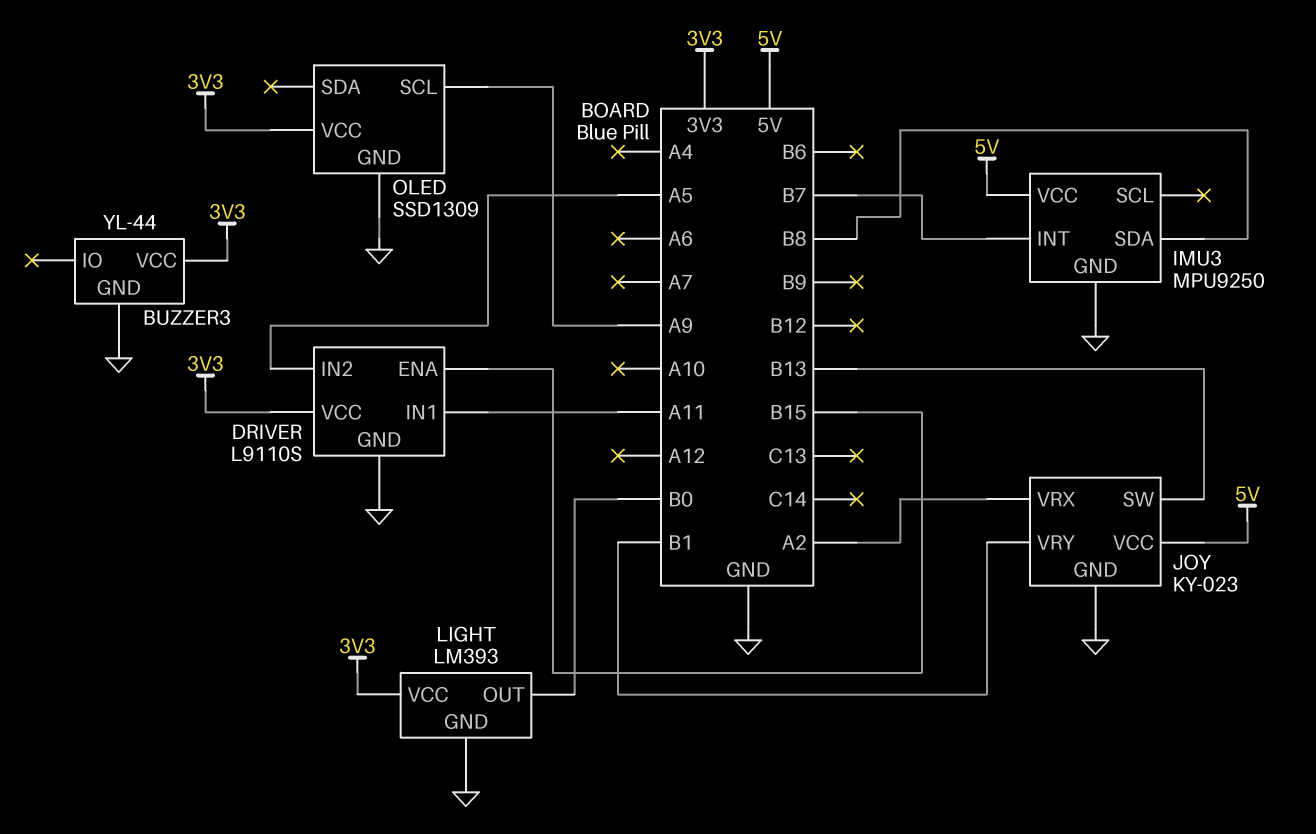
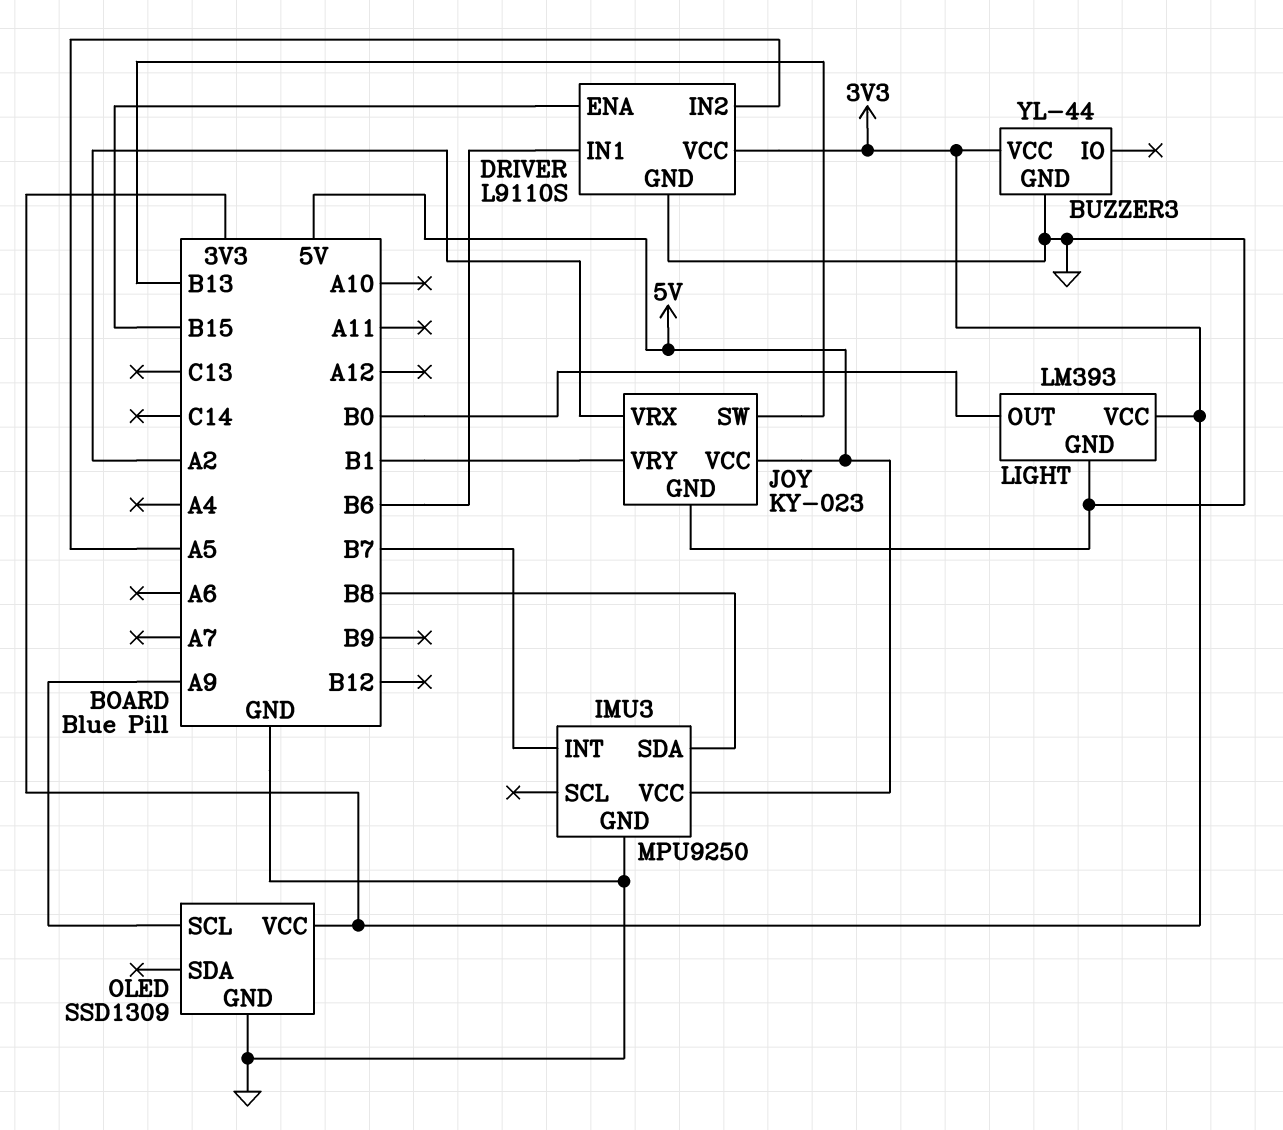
DRIVER pin IN1: A11 -> B6

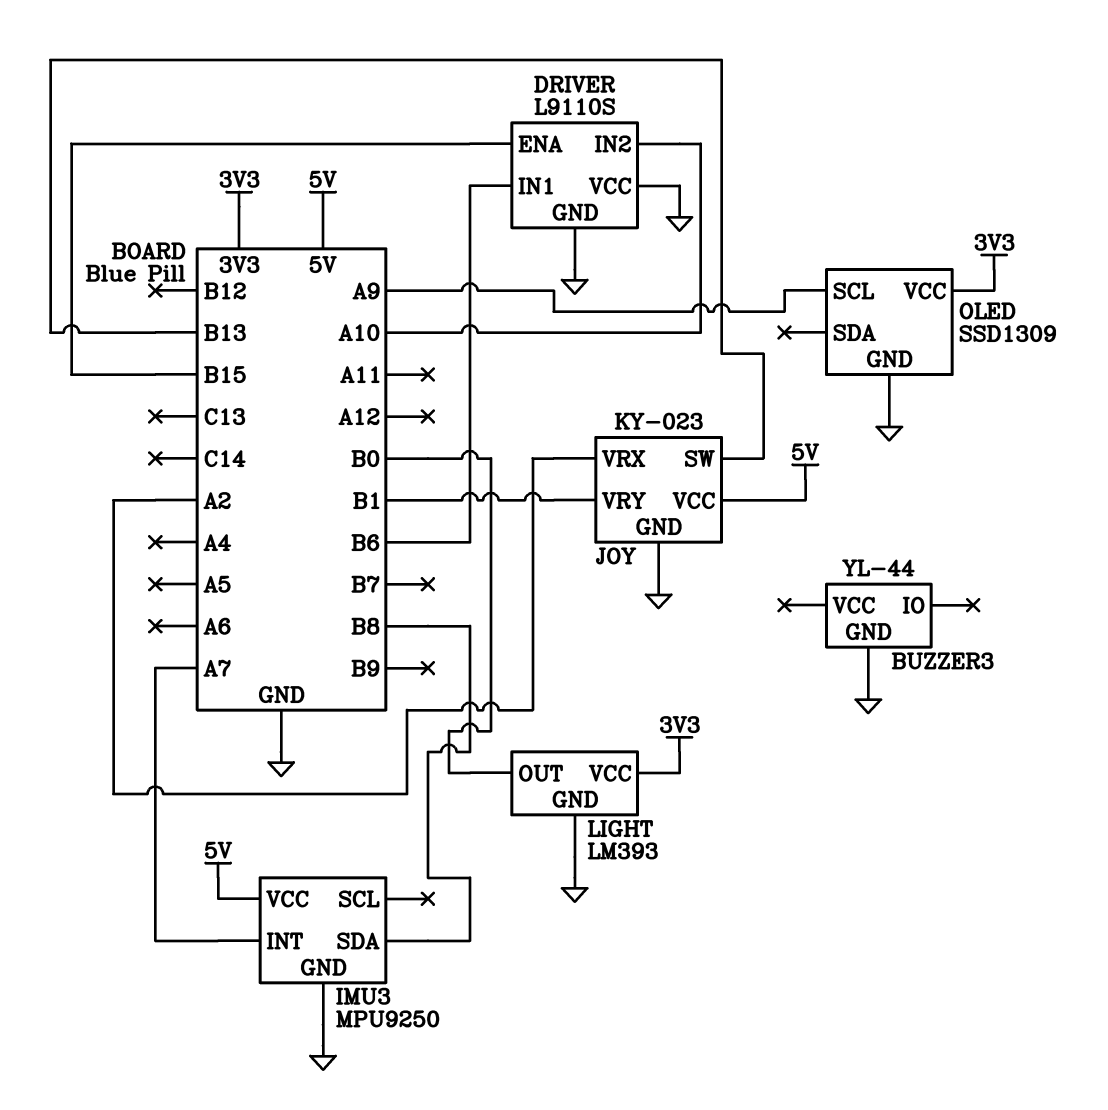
BUZZER3 pin VCC: 3V3 -> none
DRIVER pin IN2: A5 -> A10
DRIVER pin VCC: 3V3 -> GND
IMU3 pin INT: B7 -> A7

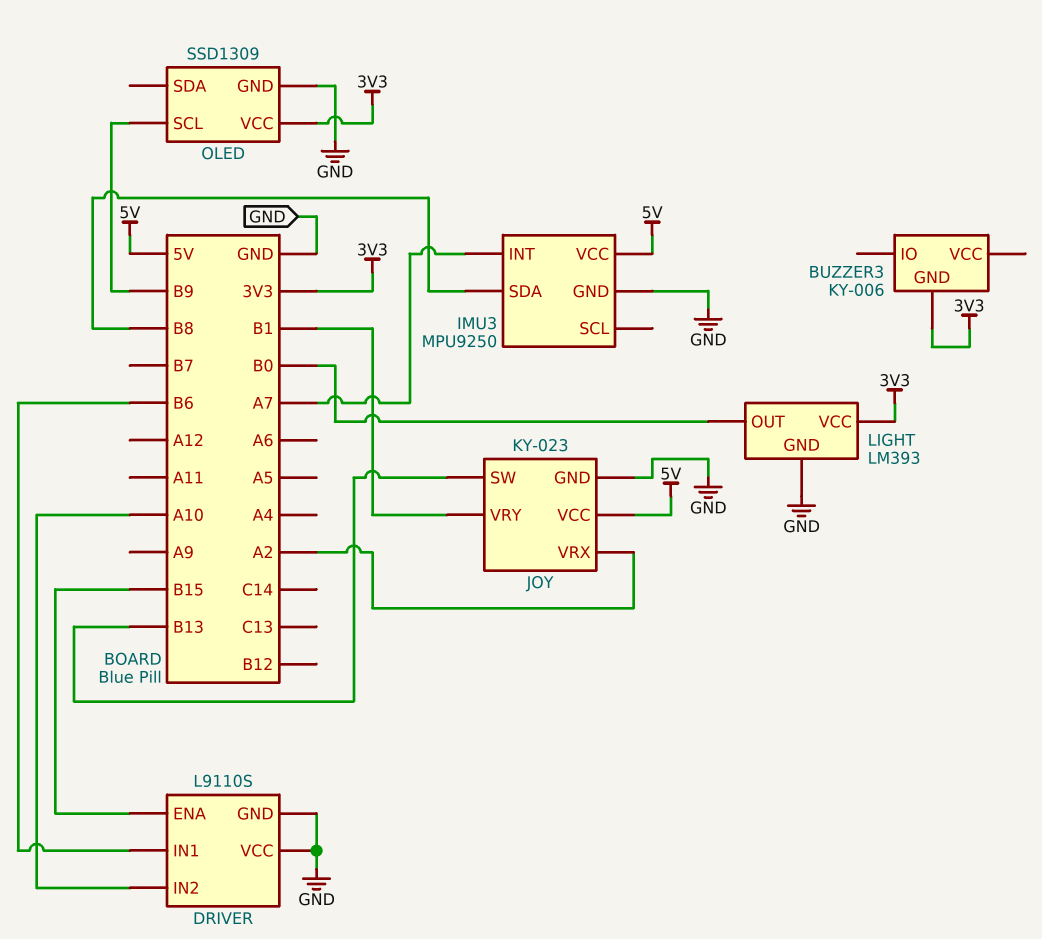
BUZZER3: YL-44 -> KY-006
BUZZER3 pin GND: GND -> 3V3
OLED pin SCL: A9 -> B9

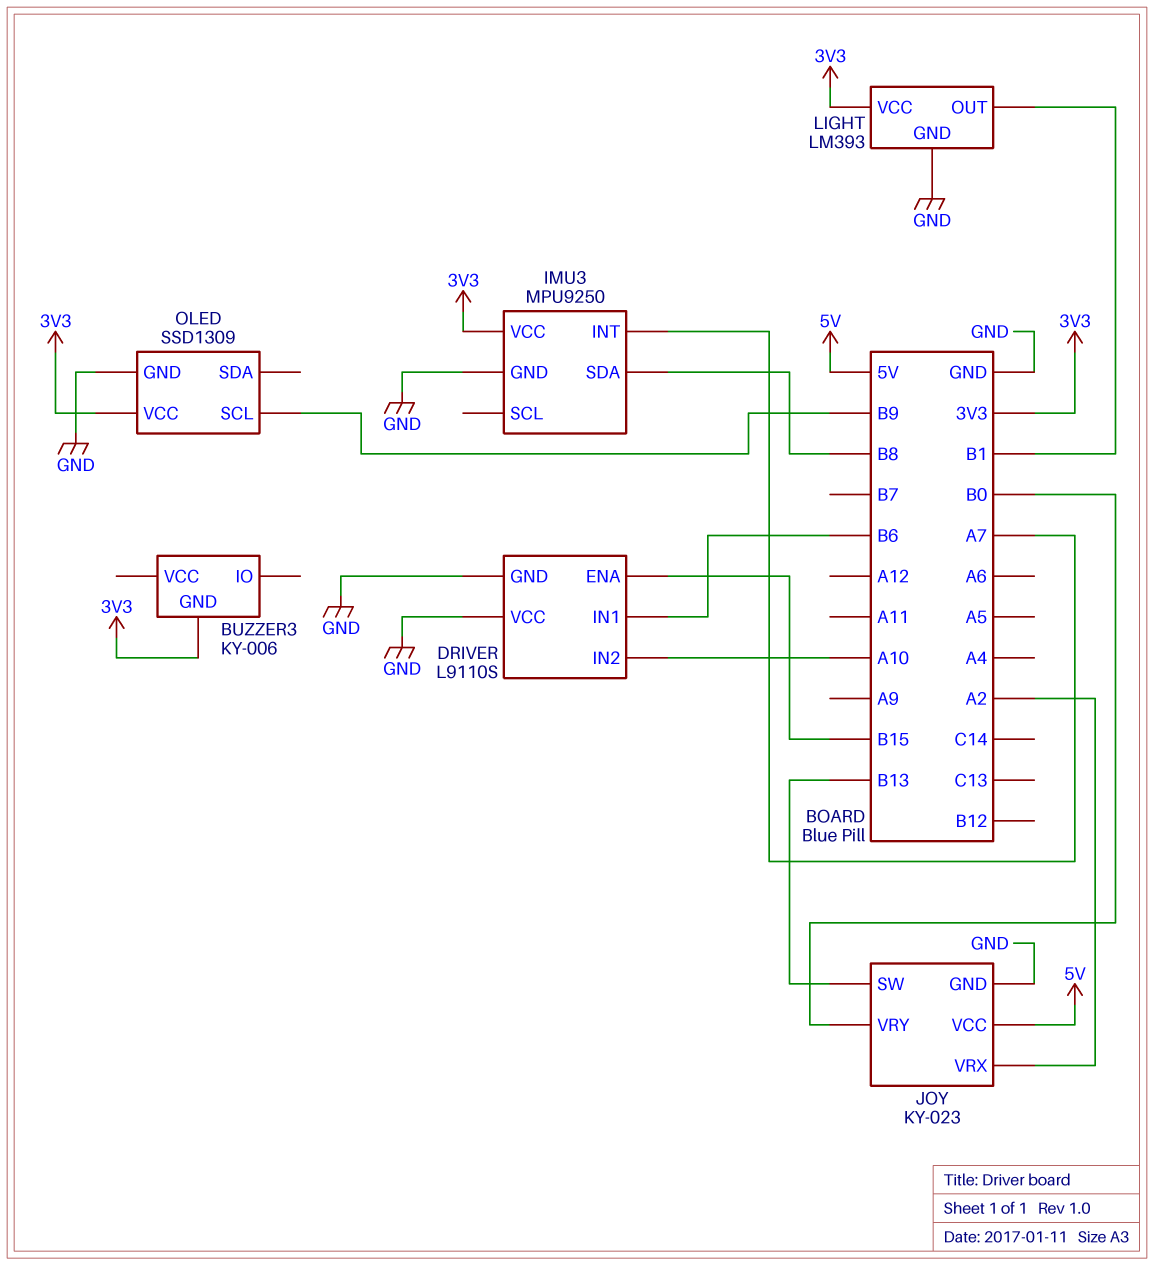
IMU3 pin VCC: 5V -> 3V3
JOY pin VRY: B1 -> B0
LIGHT pin OUT: B0 -> B1

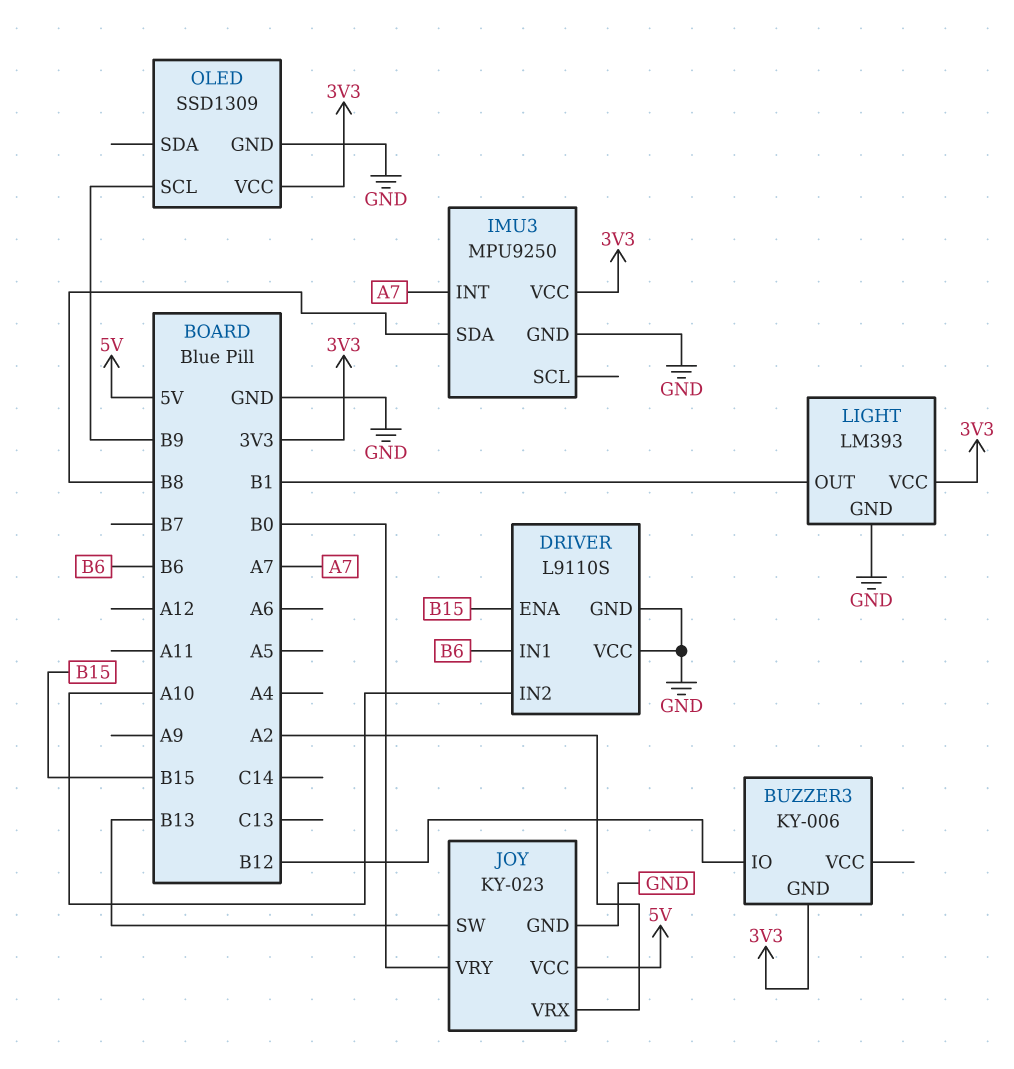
BUZZER3 pin IO: none -> B12

